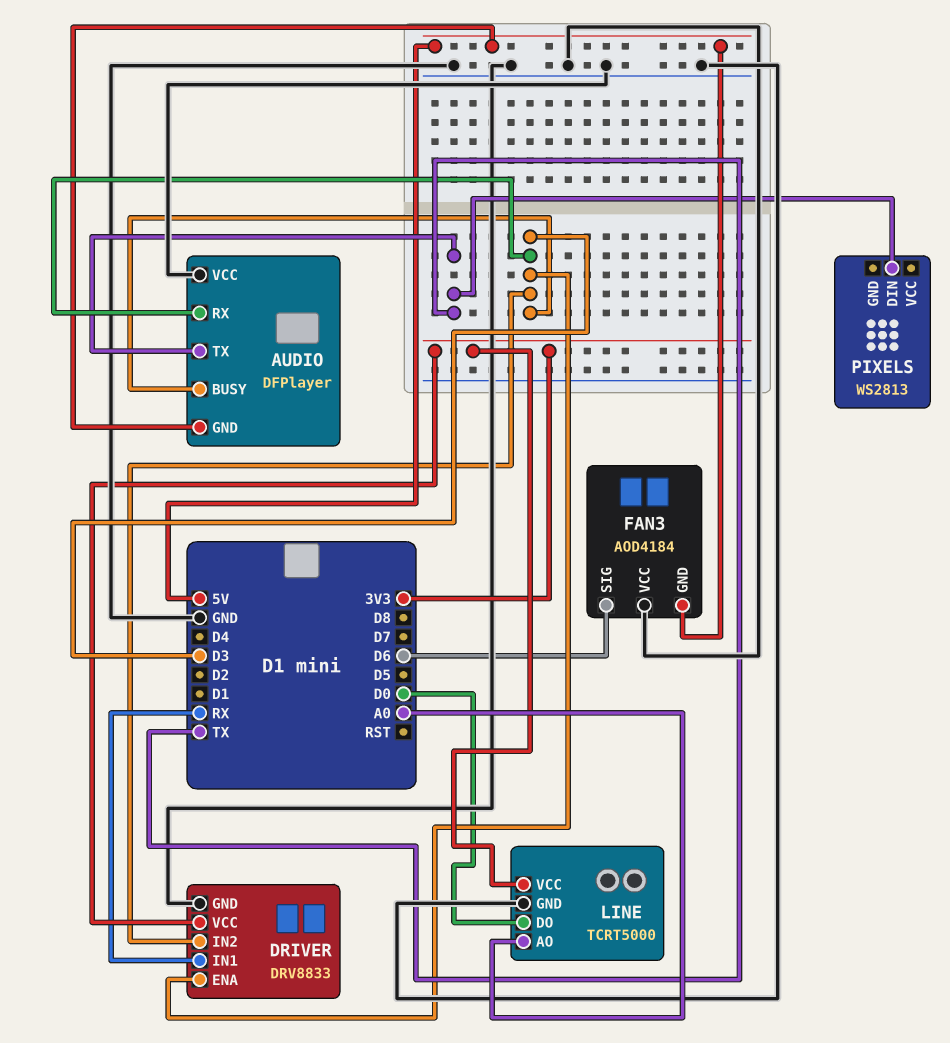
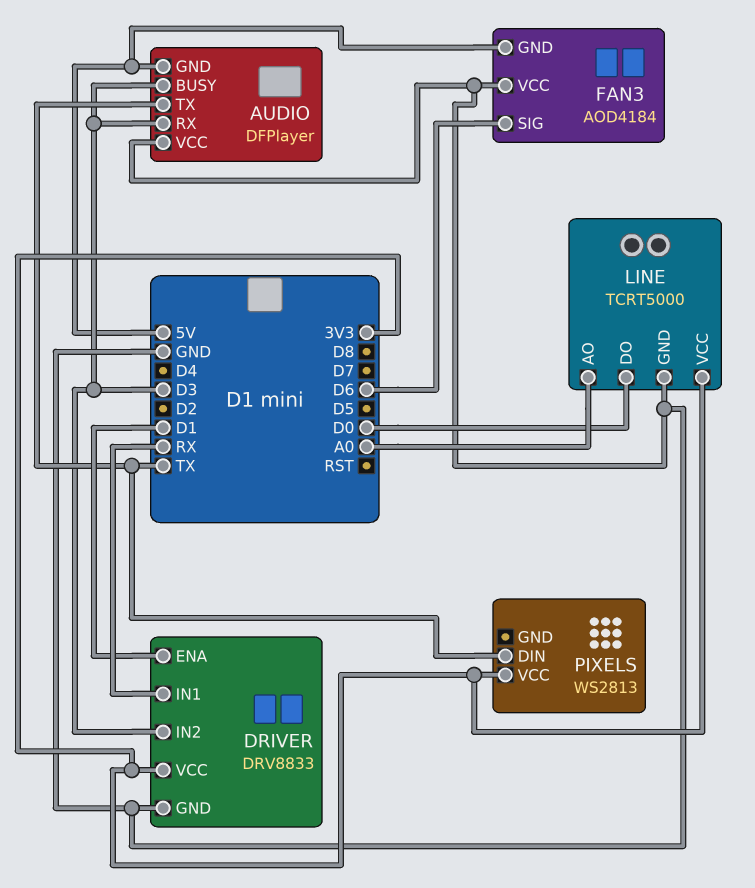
DRIVER pin ENA: D3 -> D1
PIXELS pin VCC: none -> 3V3

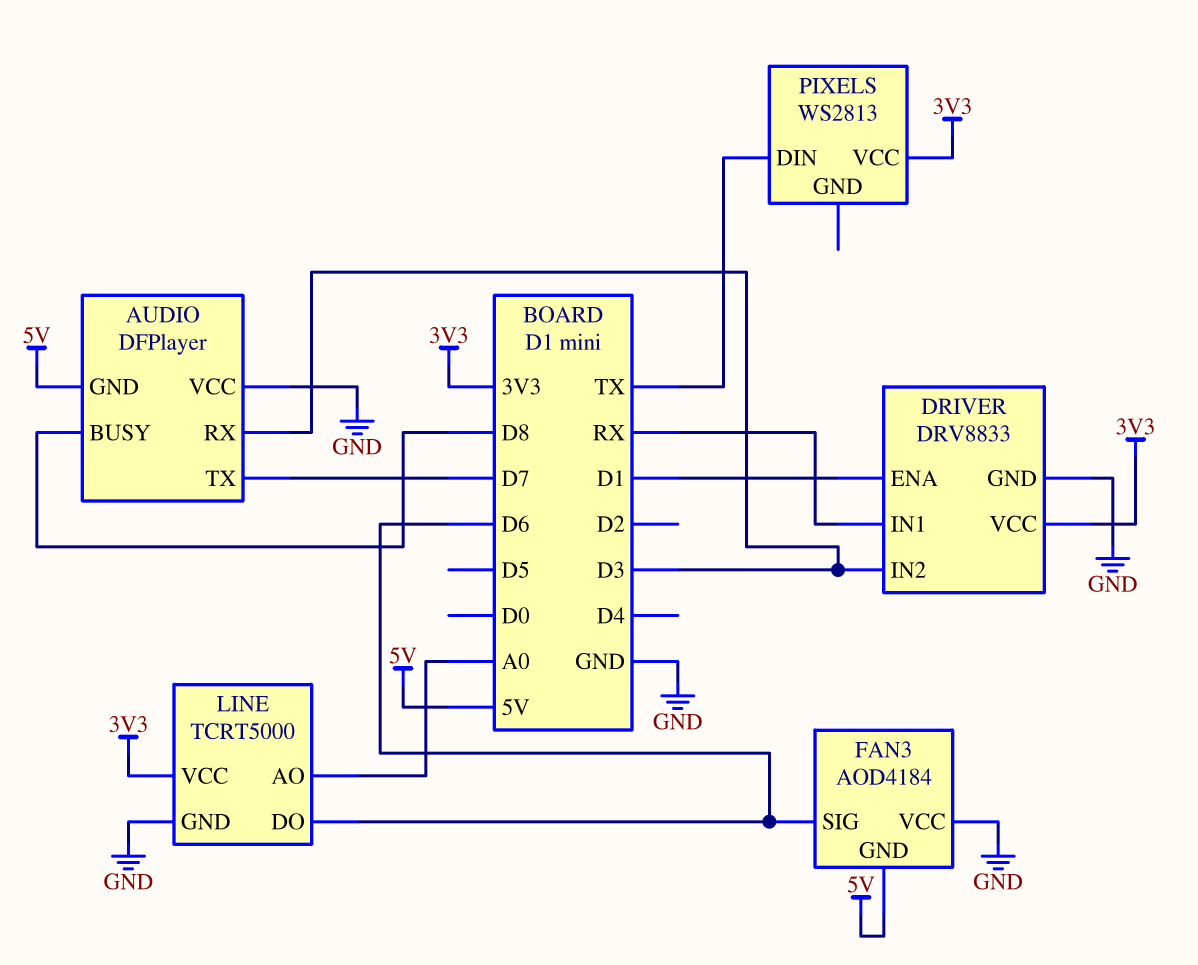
AUDIO pin BUSY: D3 -> D8
AUDIO pin TX: TX -> D7
LINE pin DO: D0 -> D6

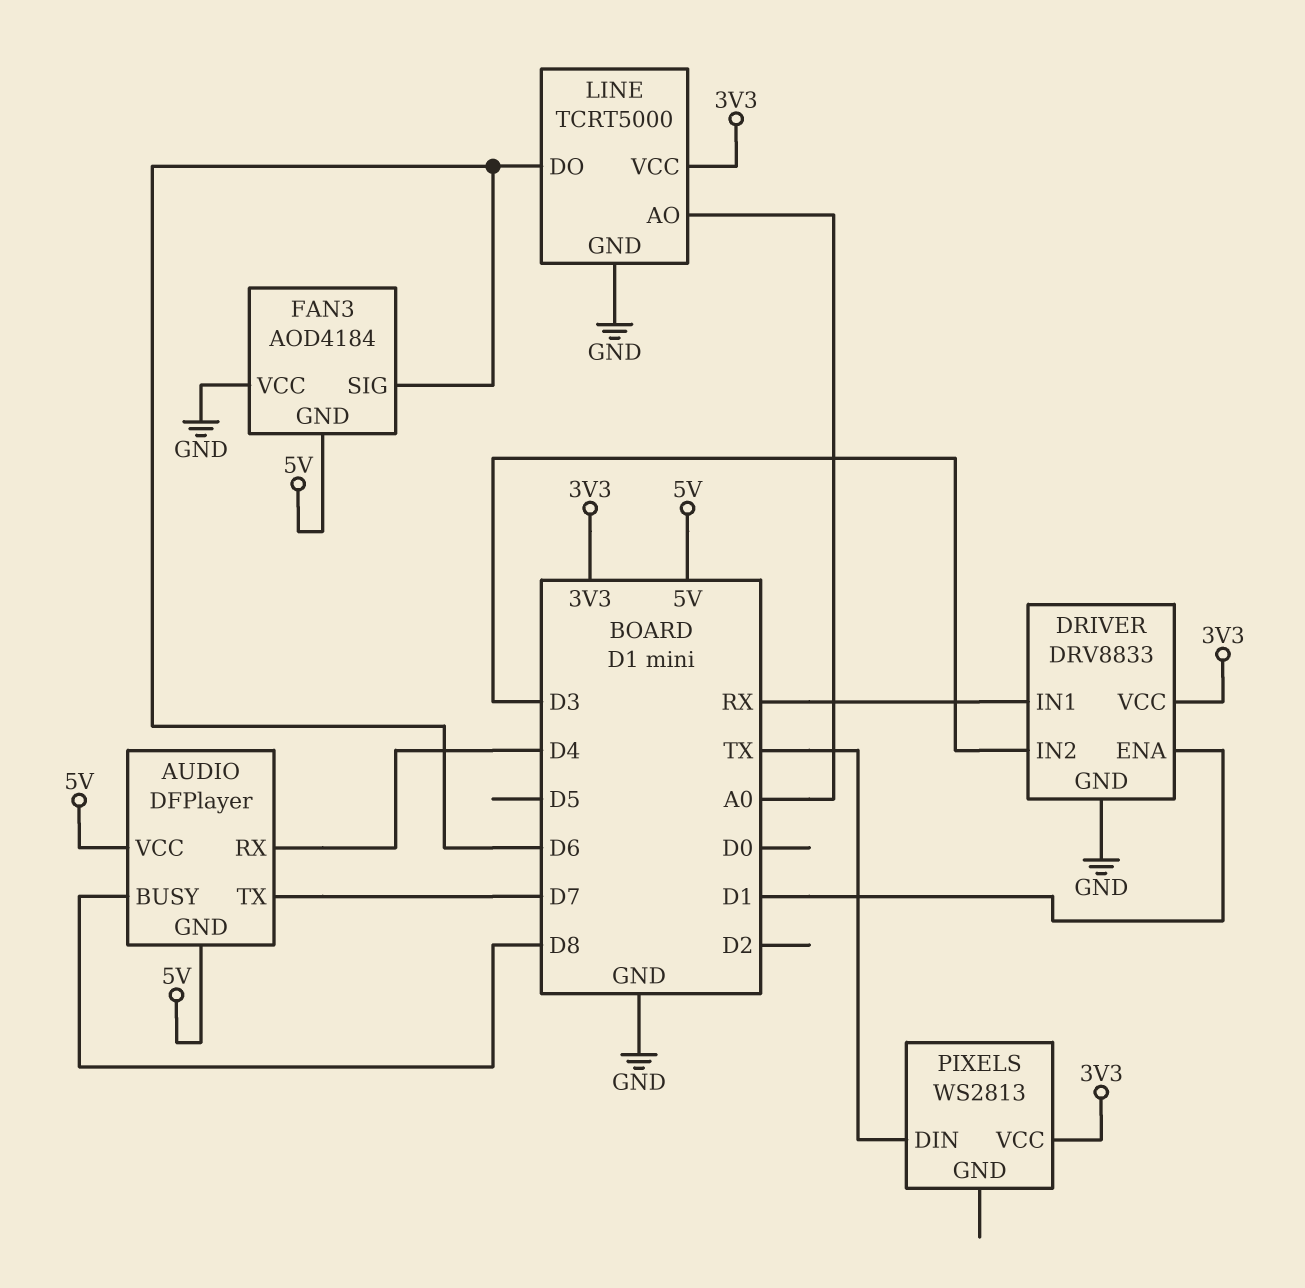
AUDIO pin RX: D3 -> D4
AUDIO pin VCC: GND -> 5V

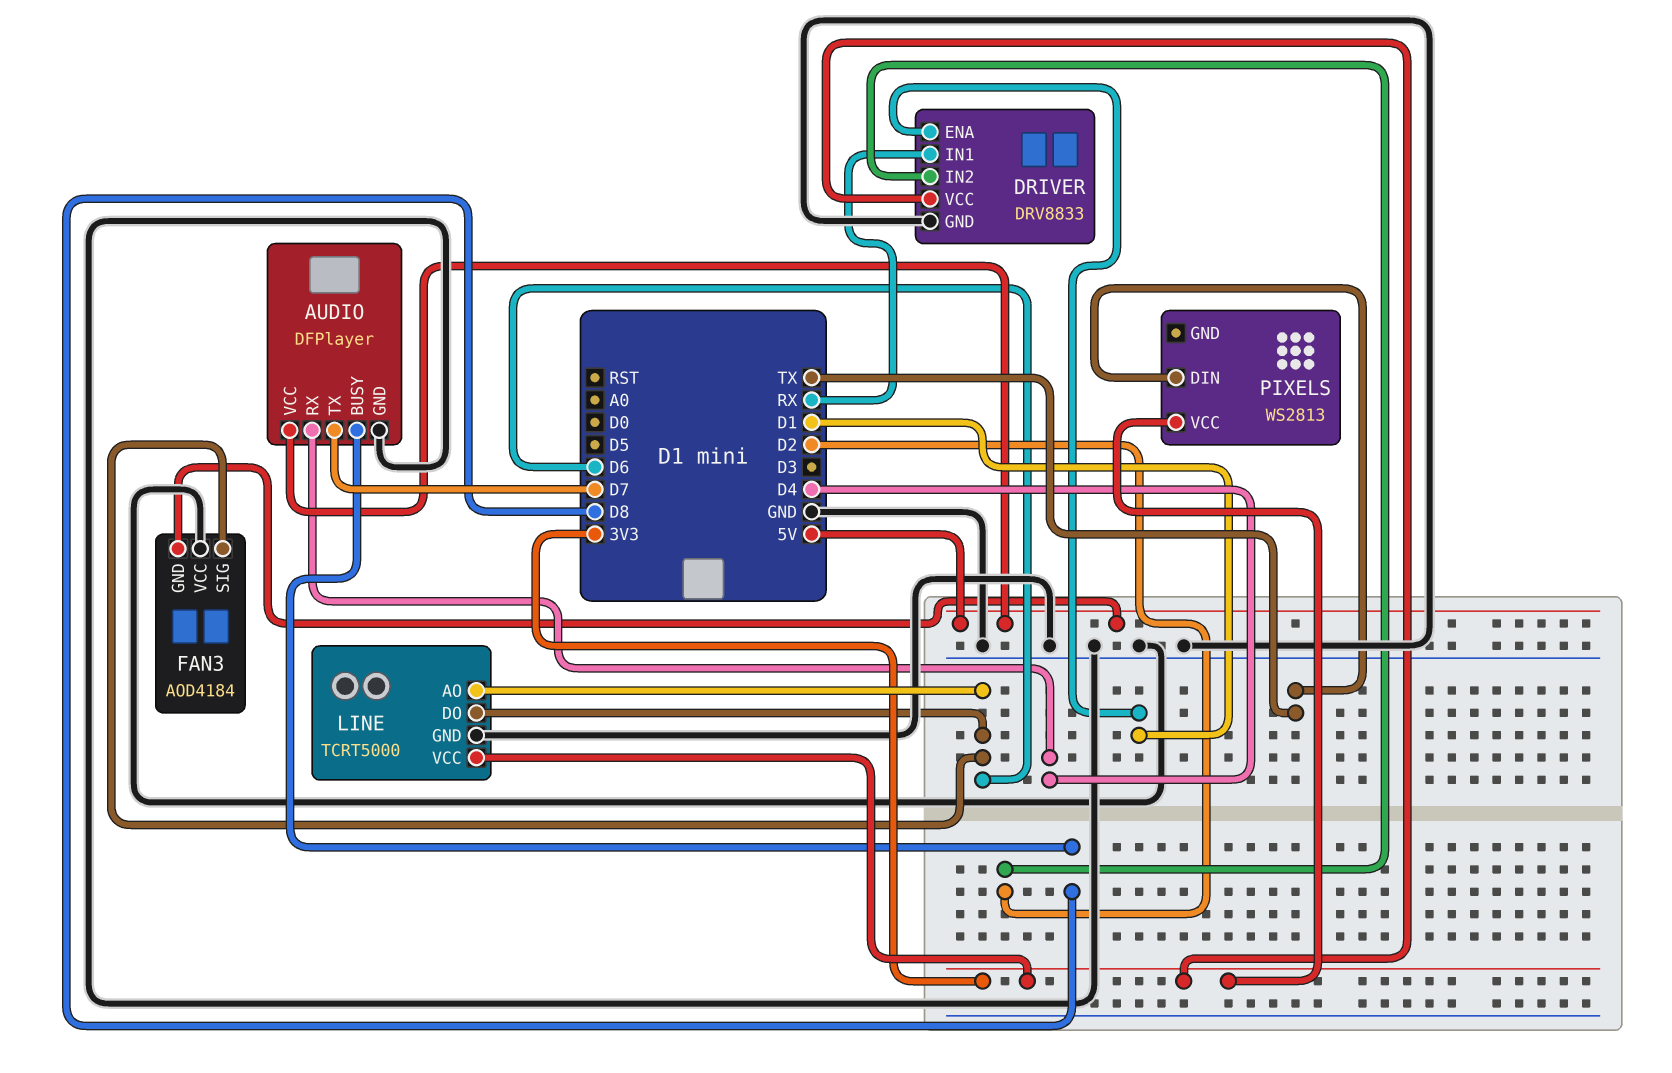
AUDIO pin GND: 5V -> GND
DRIVER pin IN2: D3 -> D2
LINE pin AO: A0 -> D6

